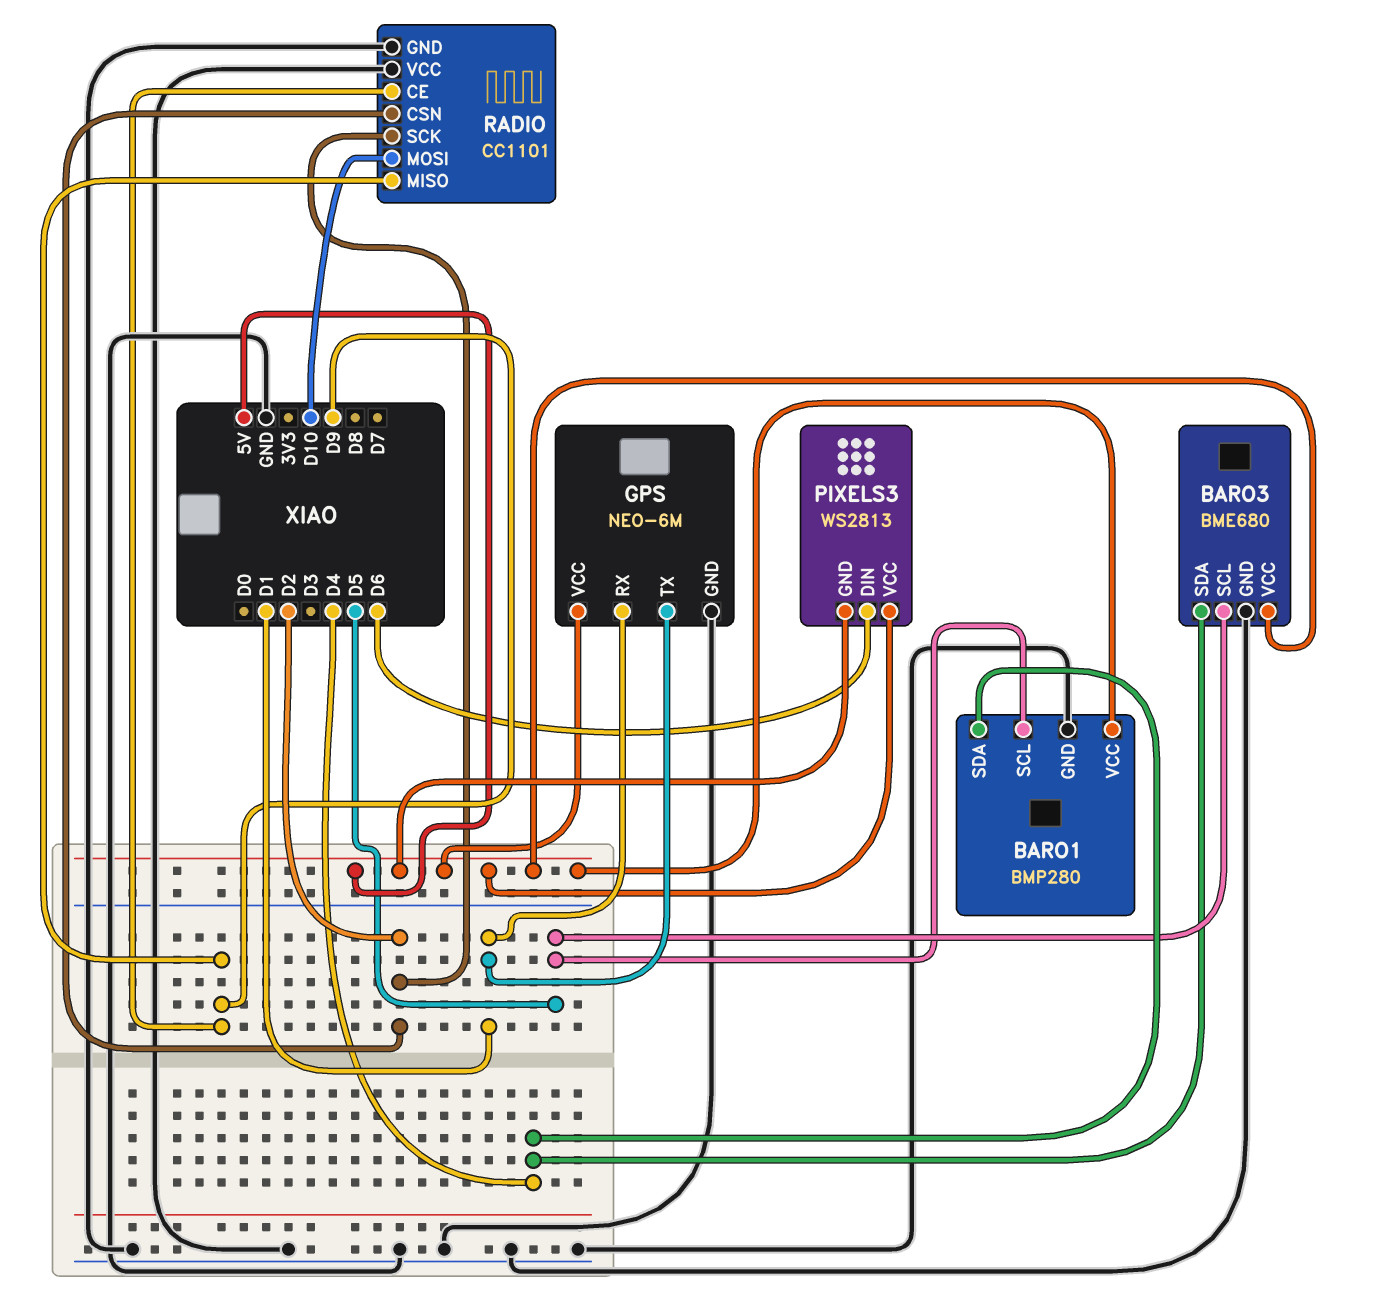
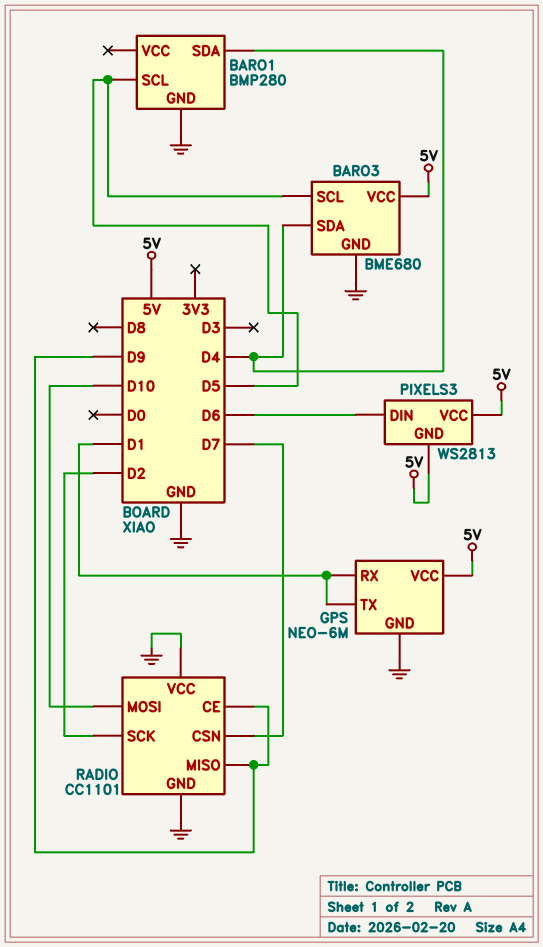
BARO1 pin VCC: 5V -> none
RADIO pin CSN: D2 -> D7

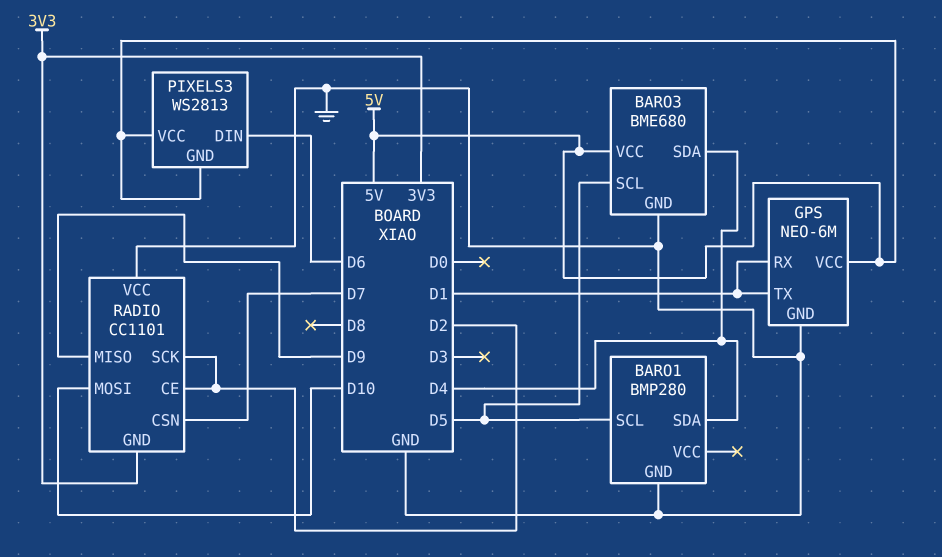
RADIO pin CE: D9 -> D2
RADIO pin GND: GND -> 3V3

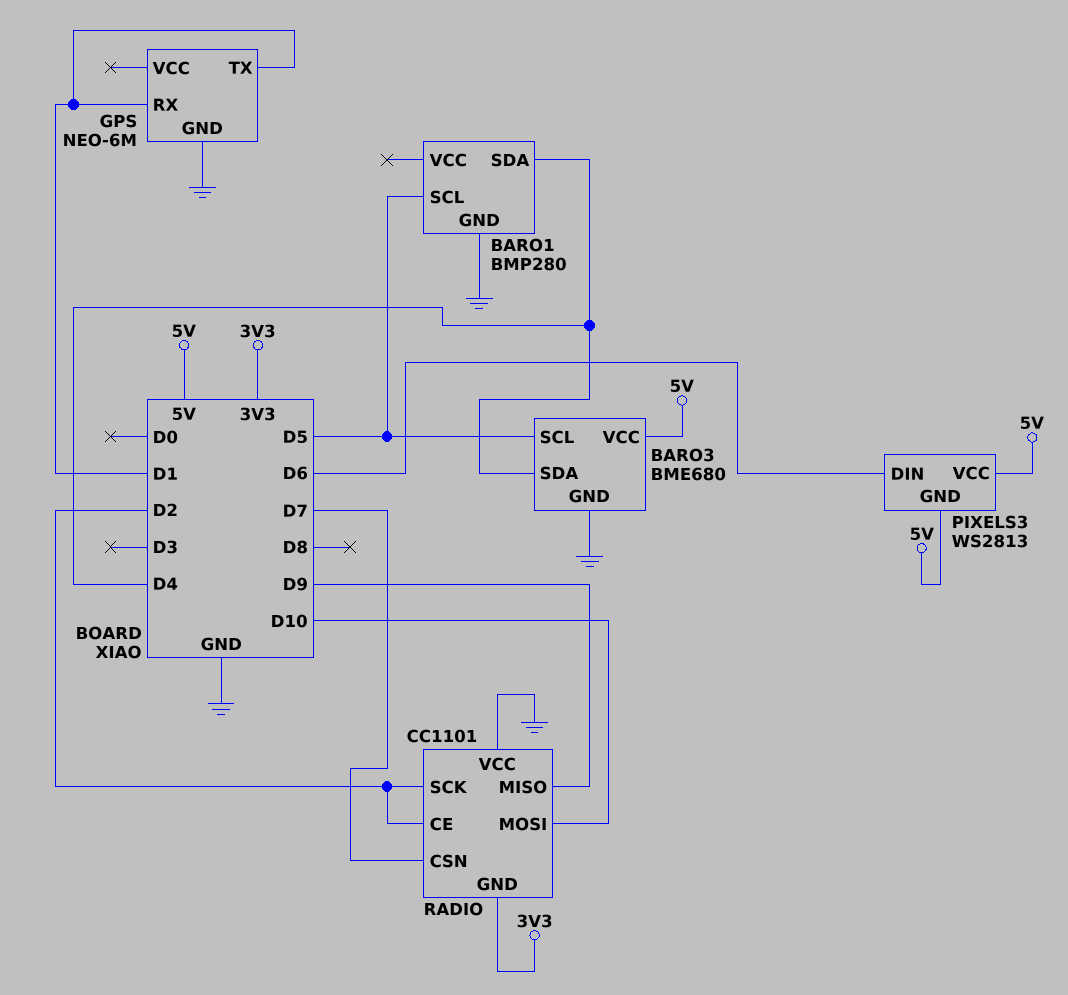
GPS pin VCC: 5V -> none

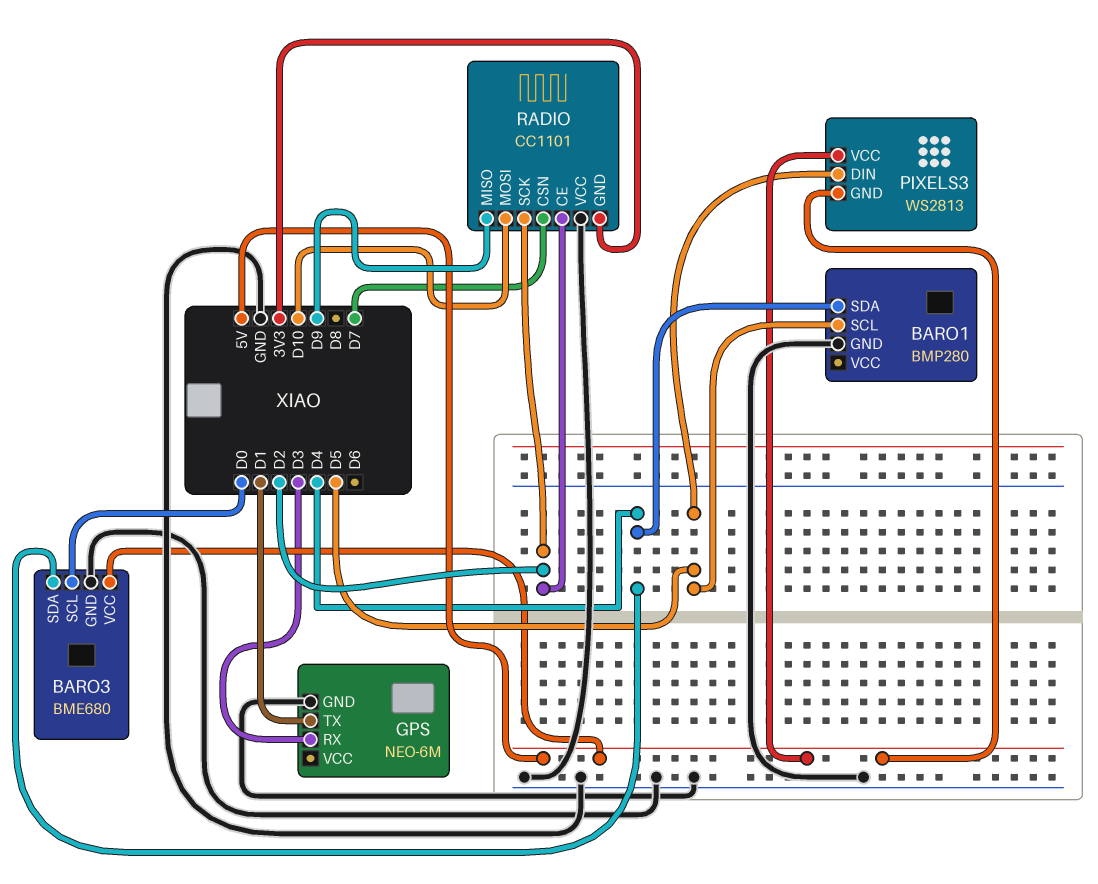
BARO3 pin SCL: D5 -> D0
GPS pin RX: D1 -> D3
PIXELS3 pin DIN: D6 -> D5

